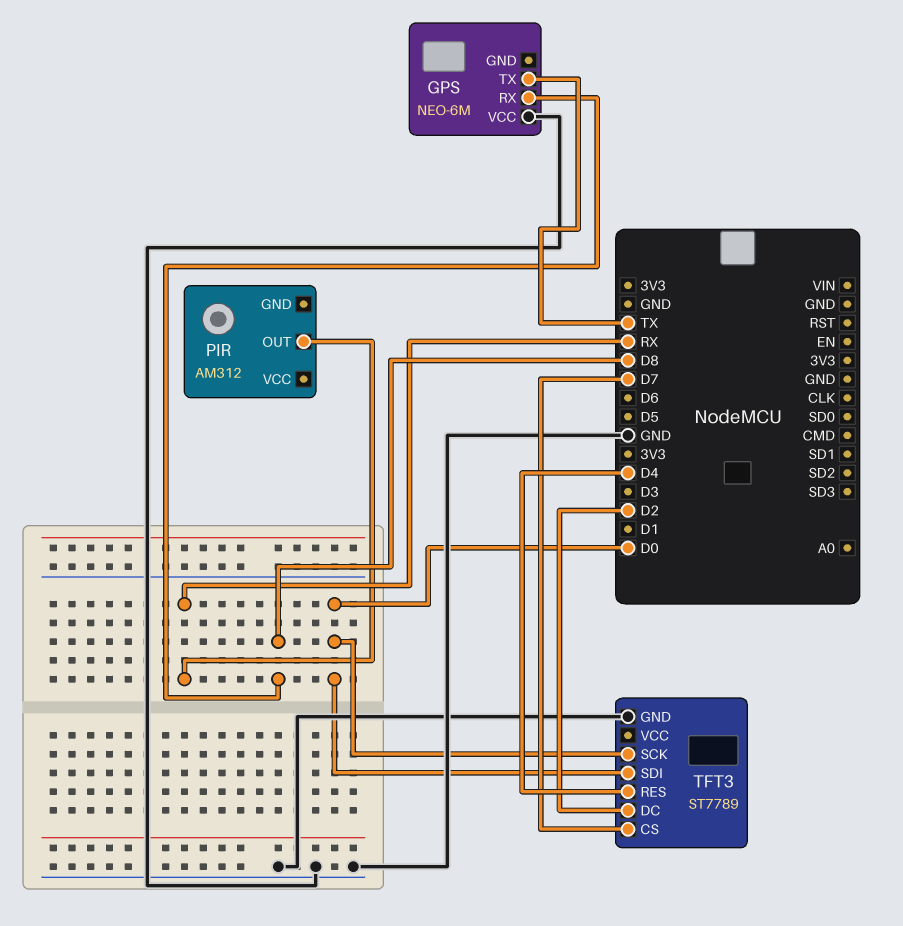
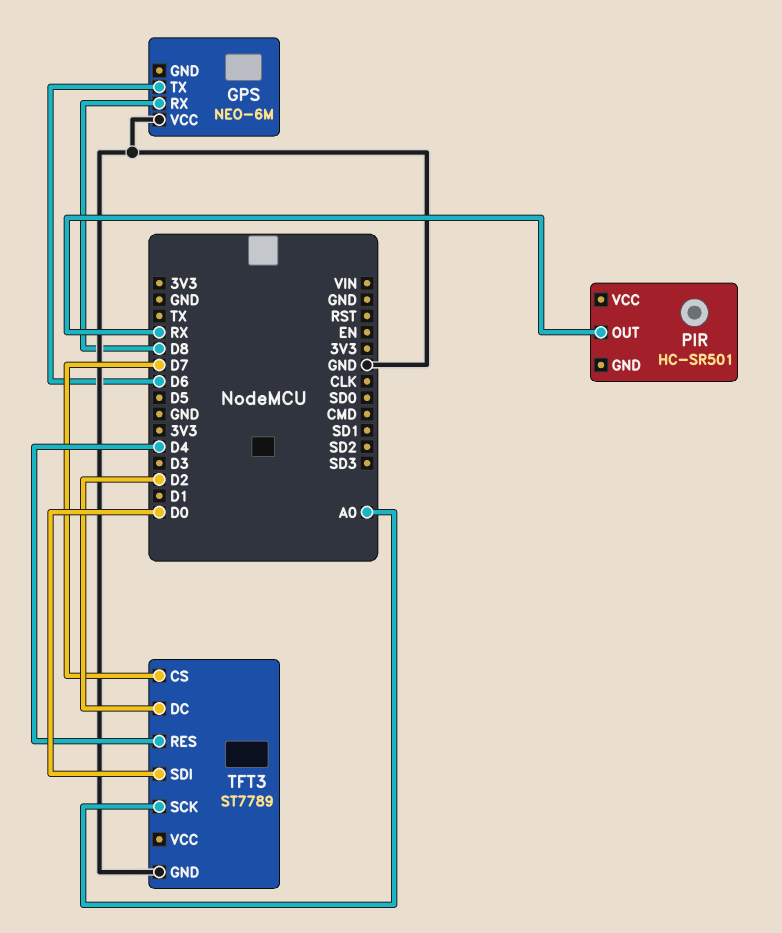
GPS pin TX: TX -> D6
PIR: AM312 -> HC-SR501
TFT3 pin SCK: D0 -> A0

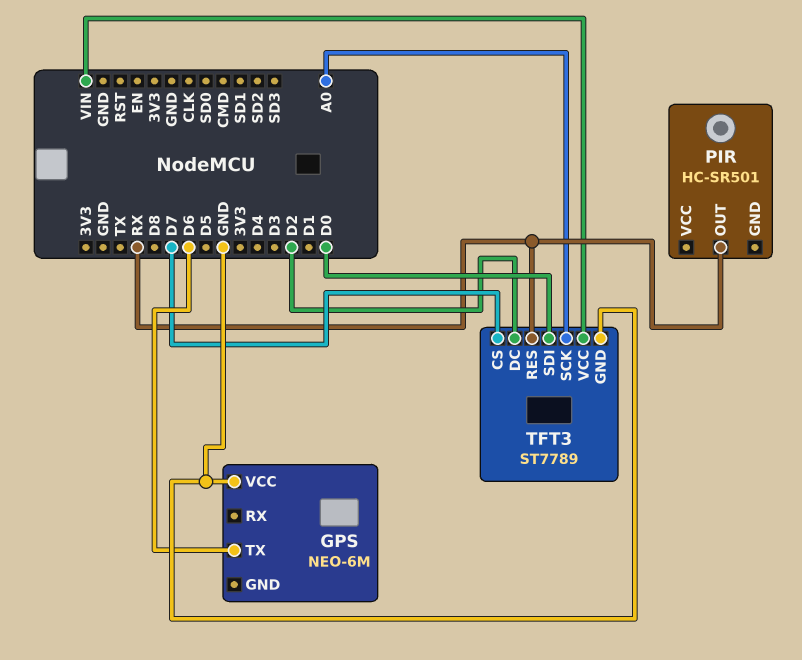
GPS pin RX: D8 -> none
TFT3 pin RES: D4 -> RX
TFT3 pin VCC: none -> VIN

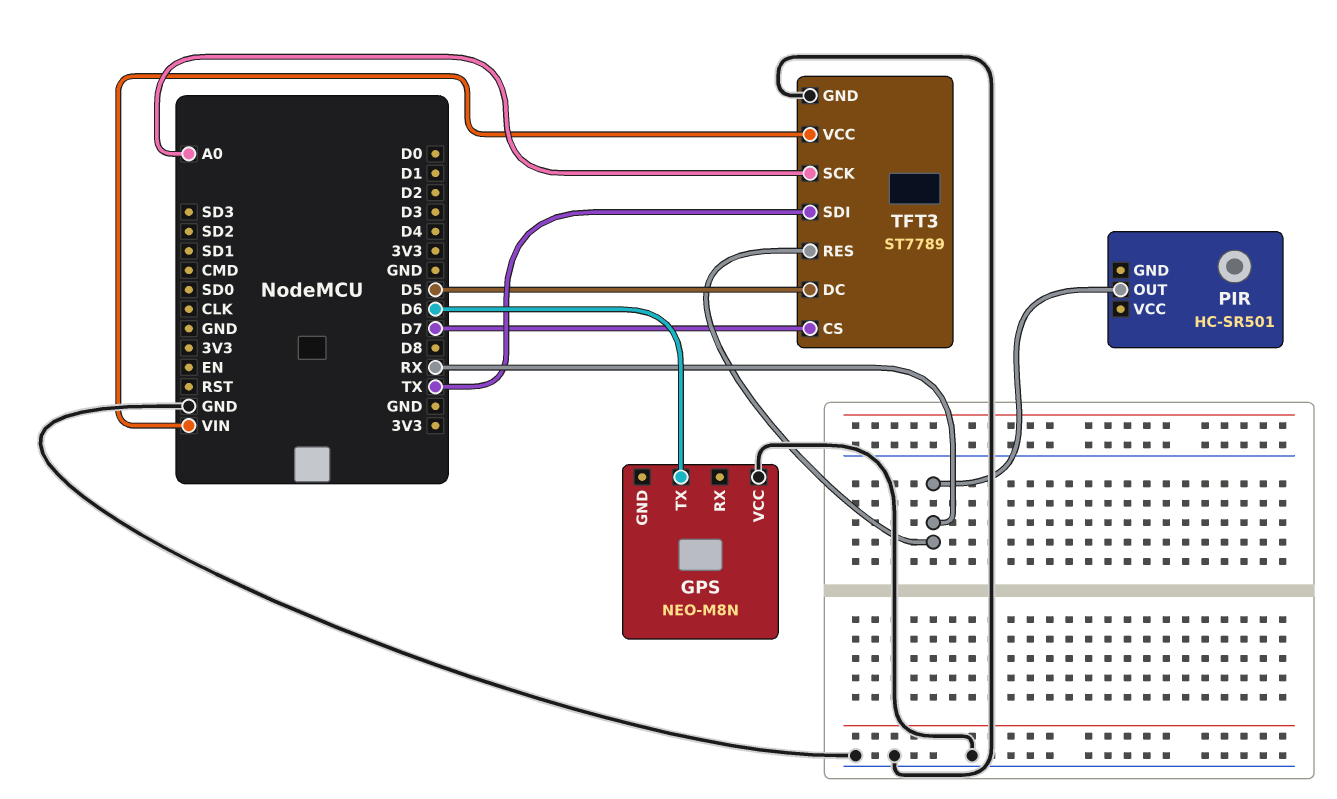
GPS: NEO-6M -> NEO-M8N
TFT3 pin DC: D2 -> D5
TFT3 pin SDI: D0 -> TX

